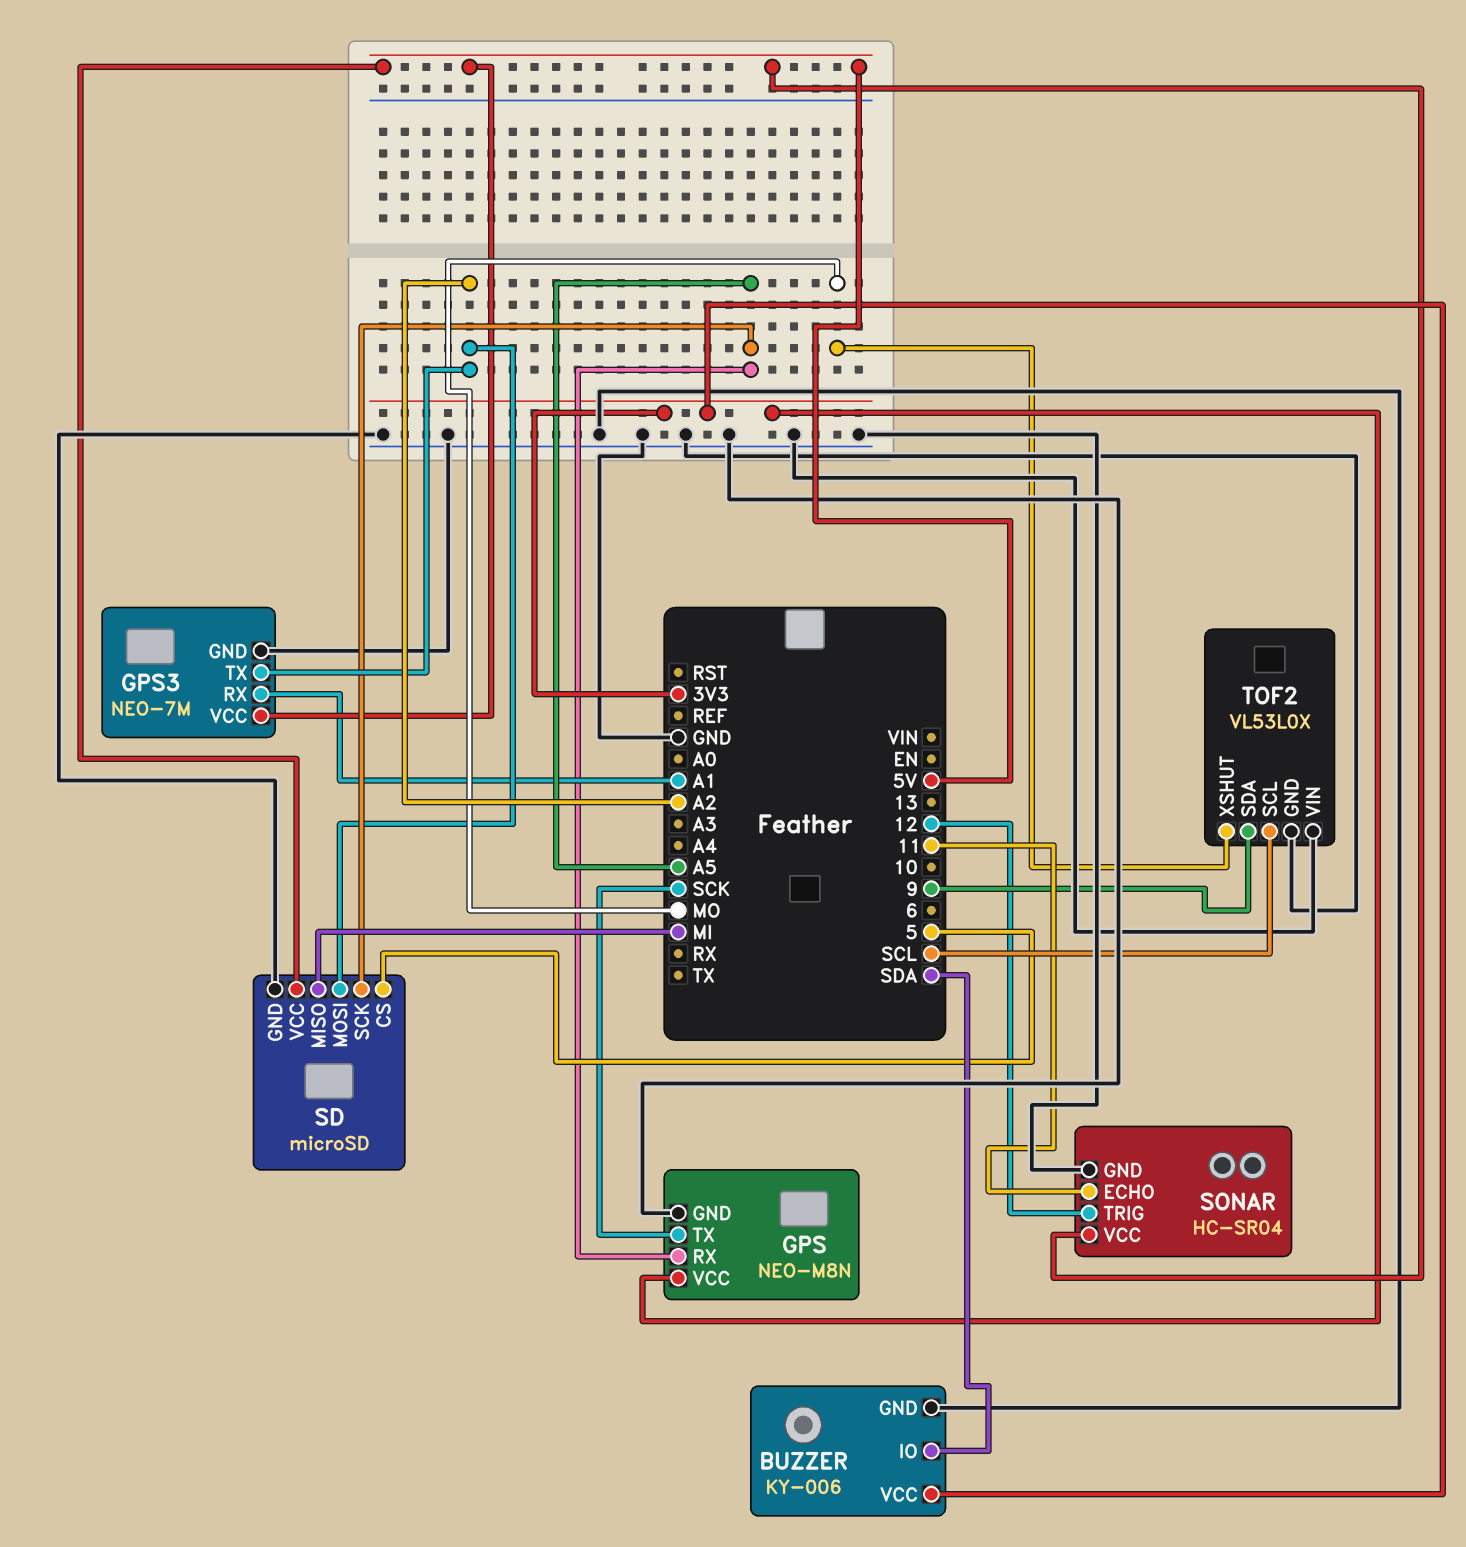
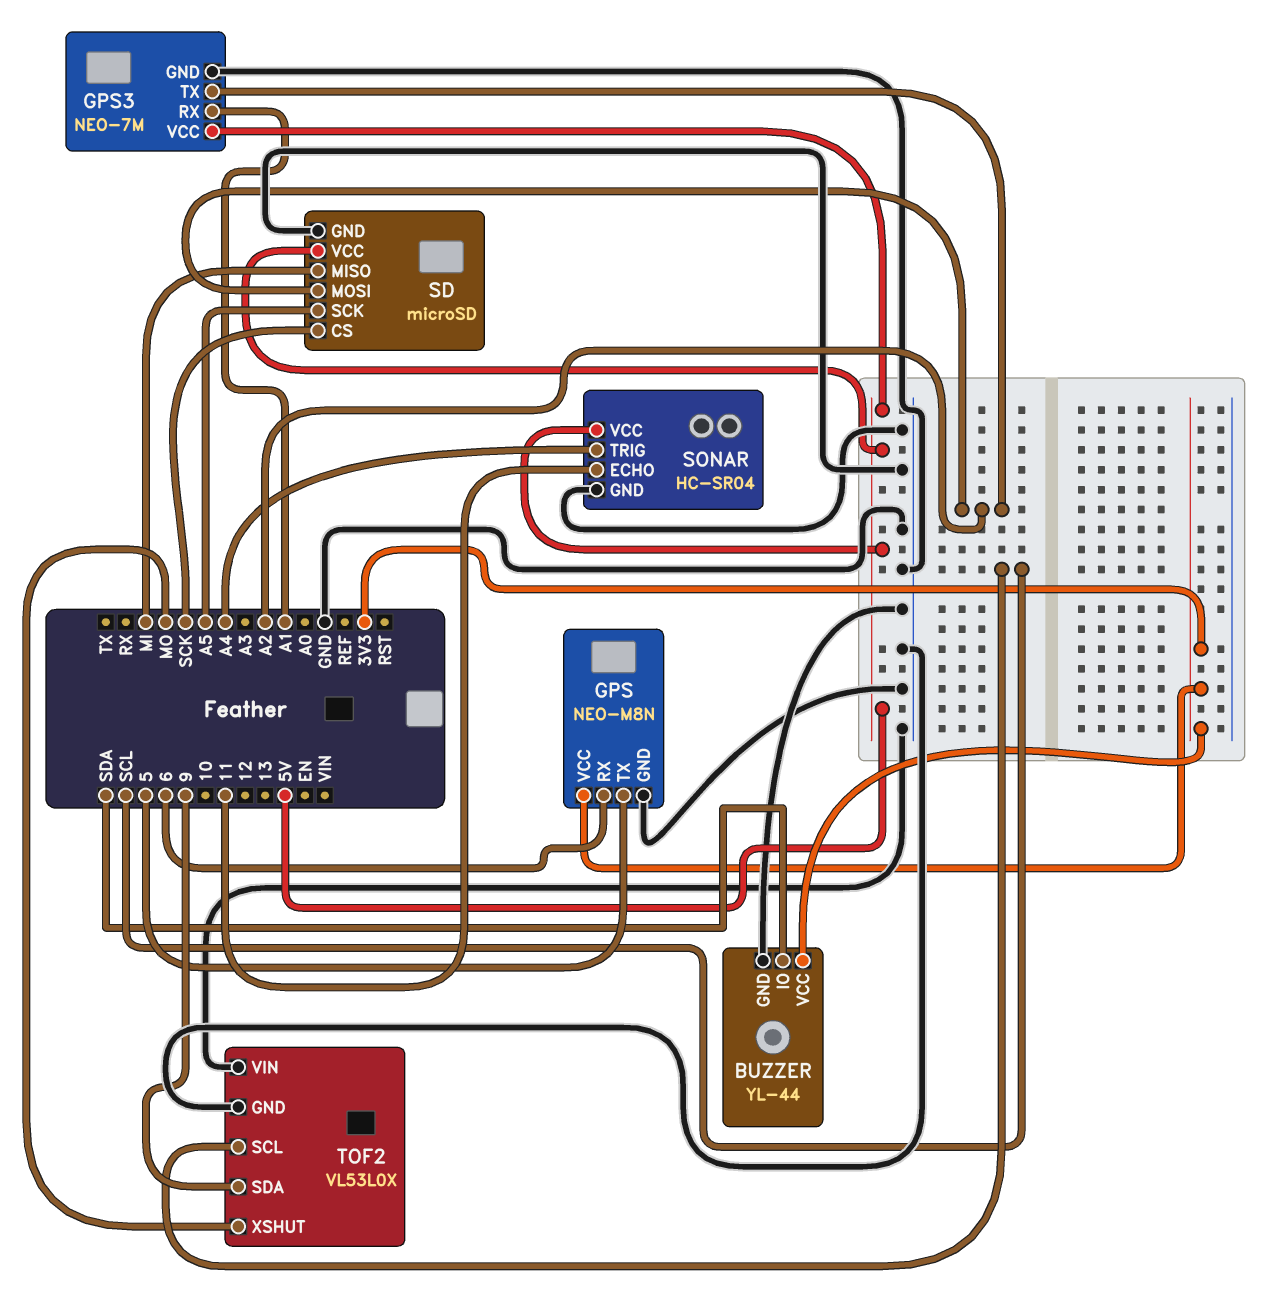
BUZZER: KY-006 -> YL-44
GPS pin RX: A5 -> 6
GPS pin TX: SCK -> 5
SD pin CS: 5 -> SCK
SONAR pin TRIG: 12 -> A4

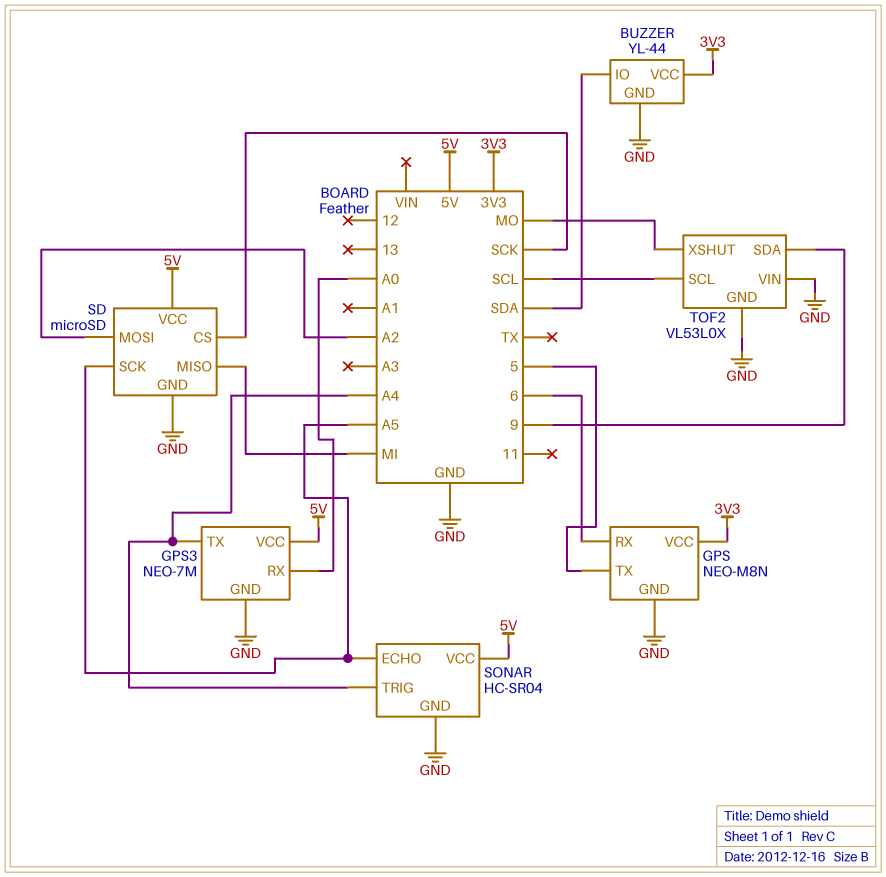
GPS3 pin RX: A1 -> A0
GPS3 pin TX: A2 -> A4
SONAR pin ECHO: 11 -> A5

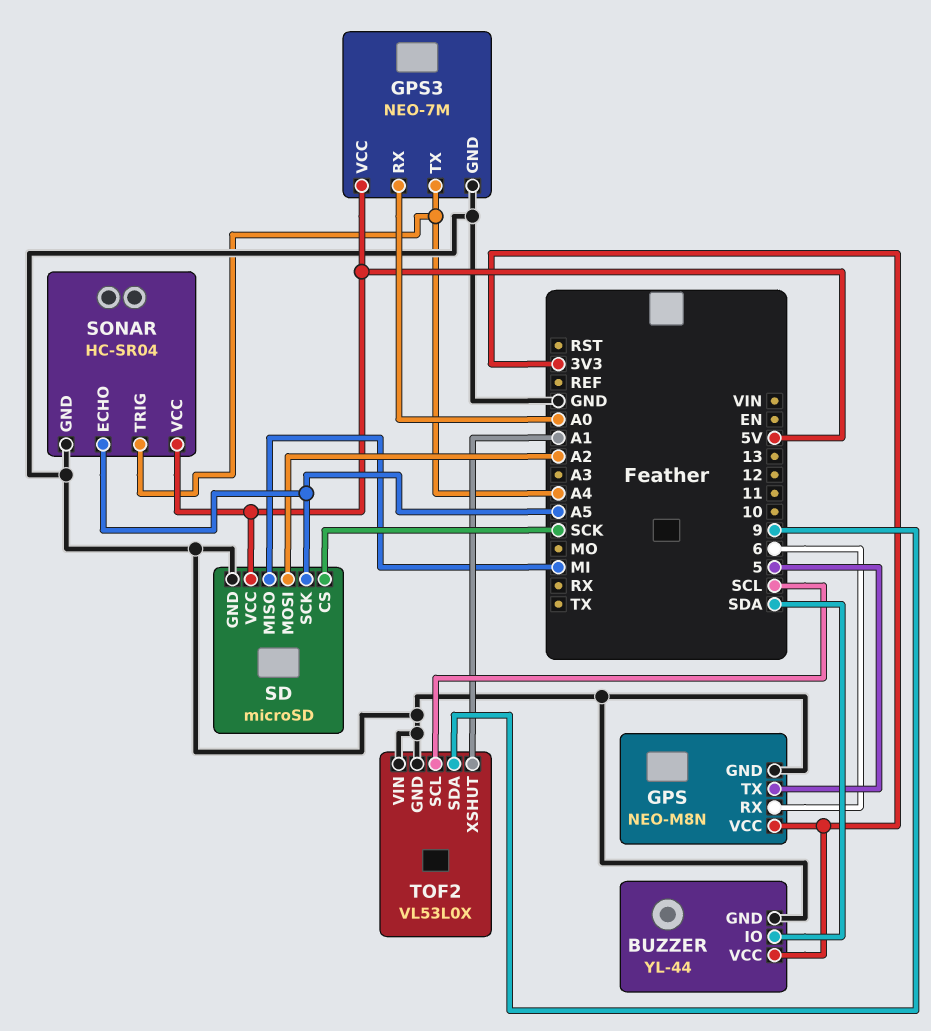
TOF2 pin XSHUT: MO -> A1

